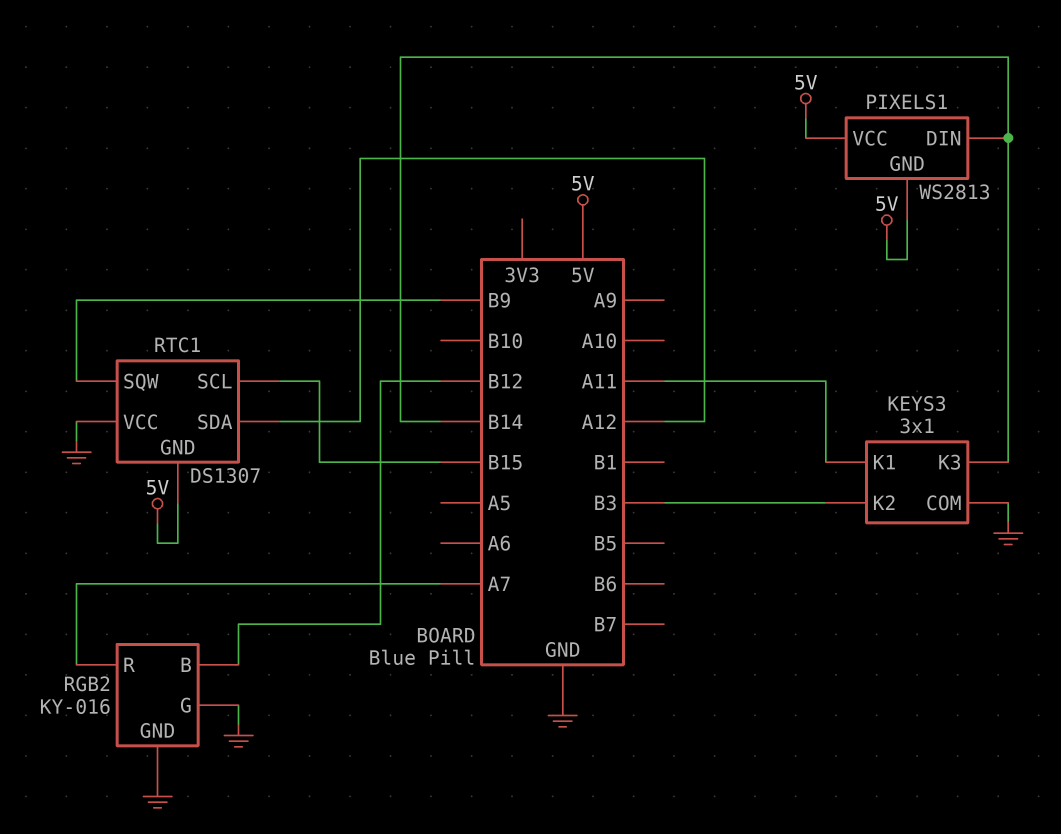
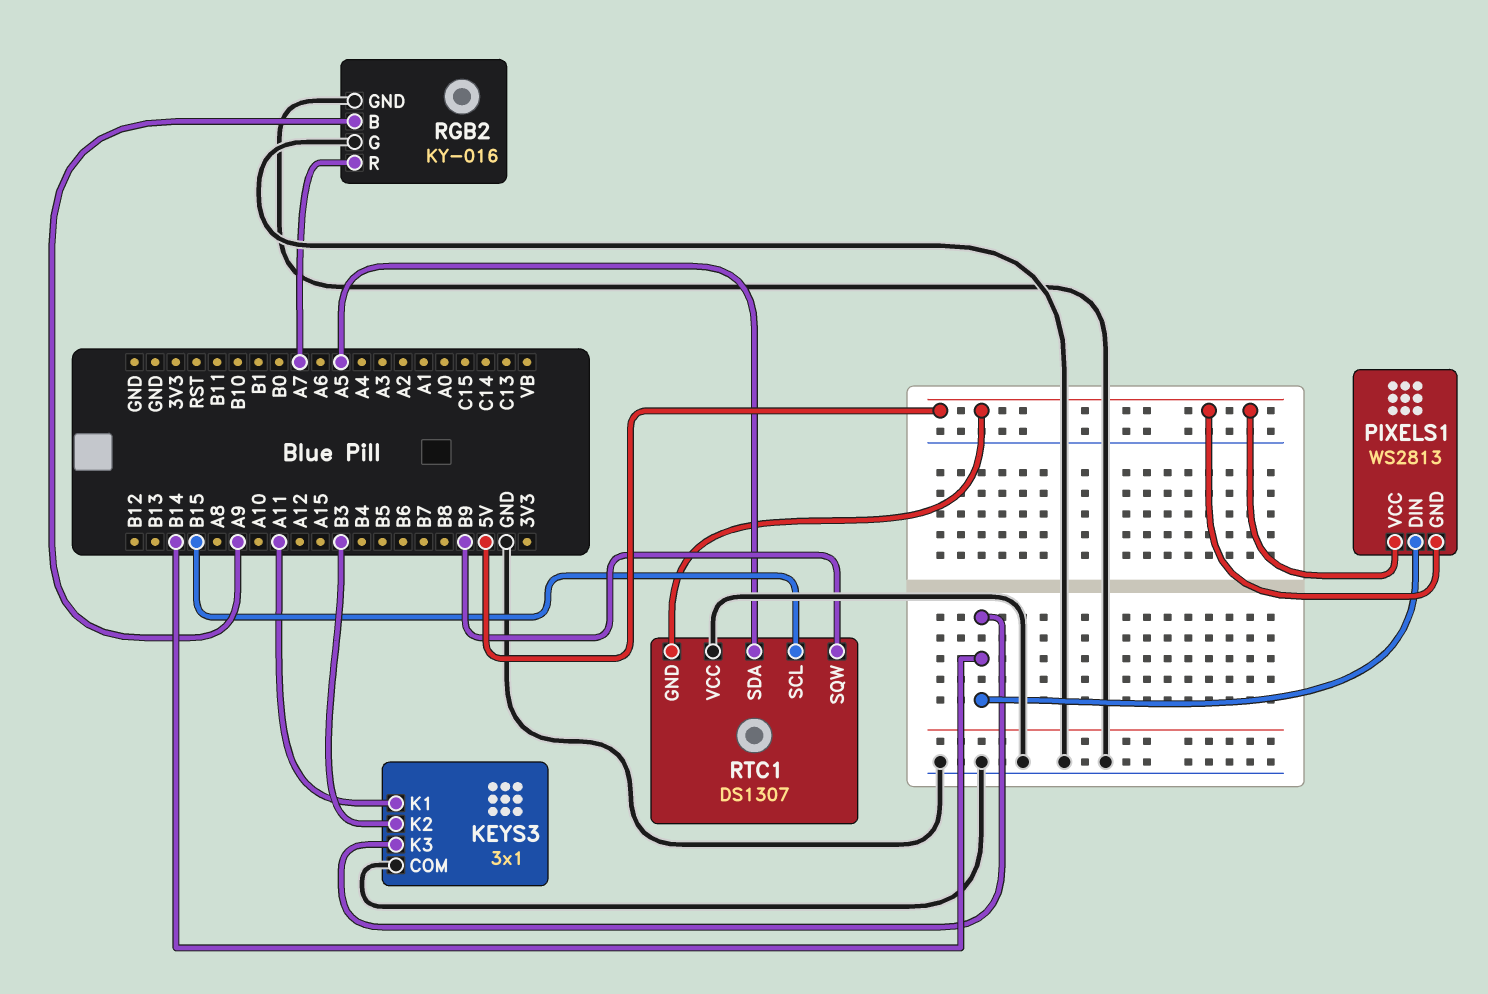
RGB2 pin B: B12 -> A9
RTC1 pin SDA: A12 -> A5

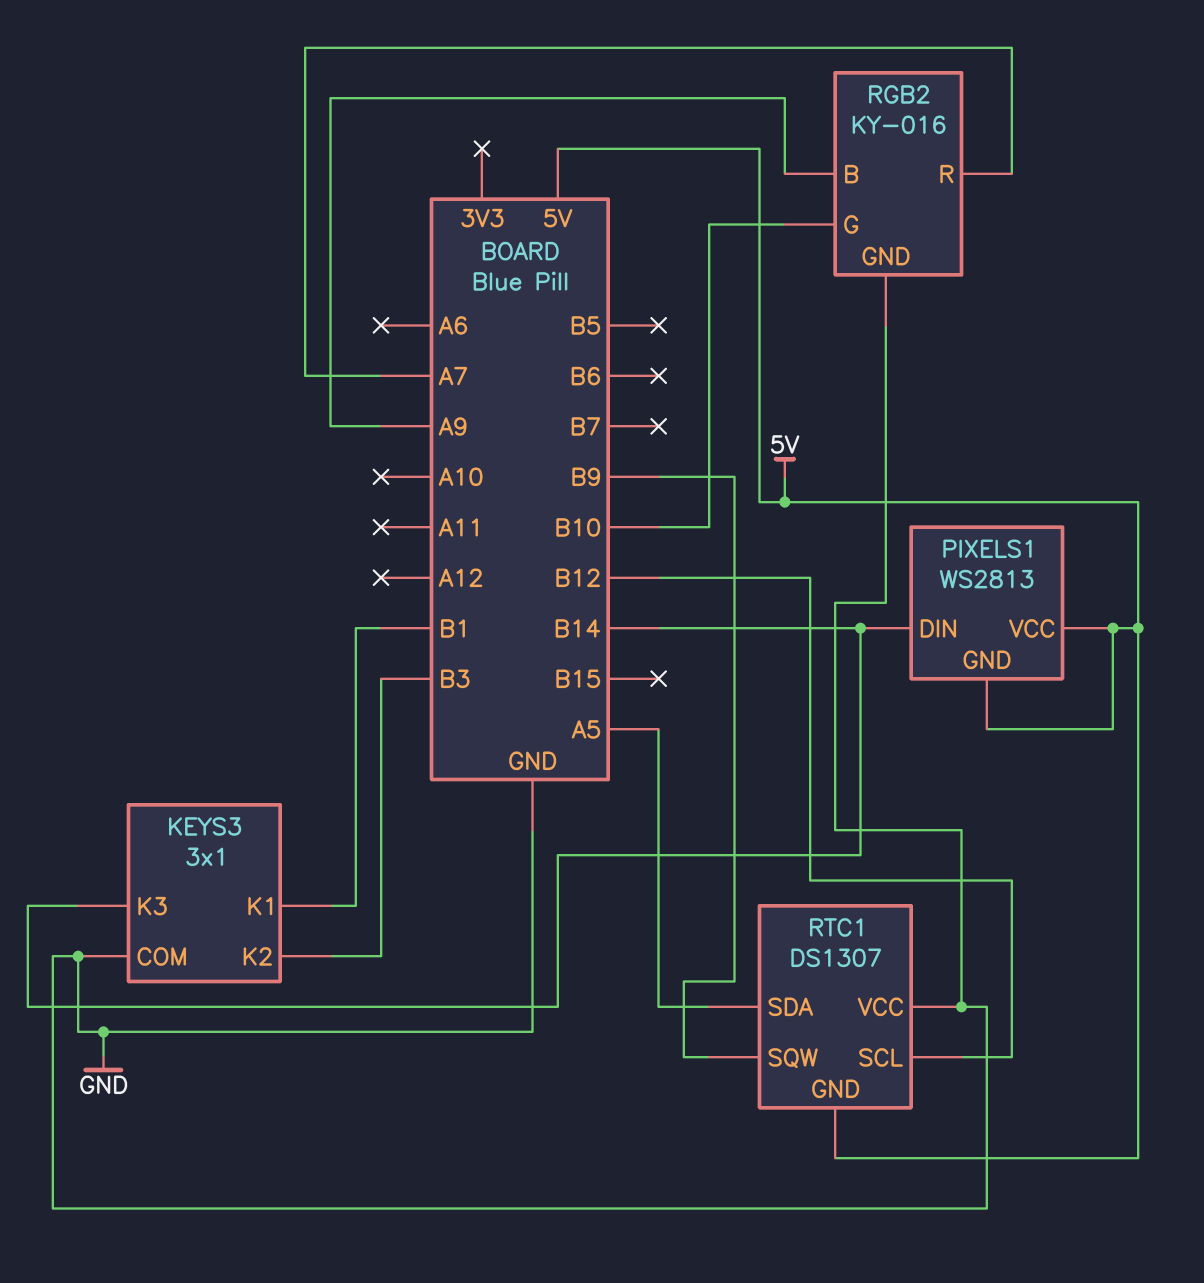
KEYS3 pin K1: A11 -> B1
RGB2 pin G: GND -> B10
RTC1 pin SCL: B15 -> B12

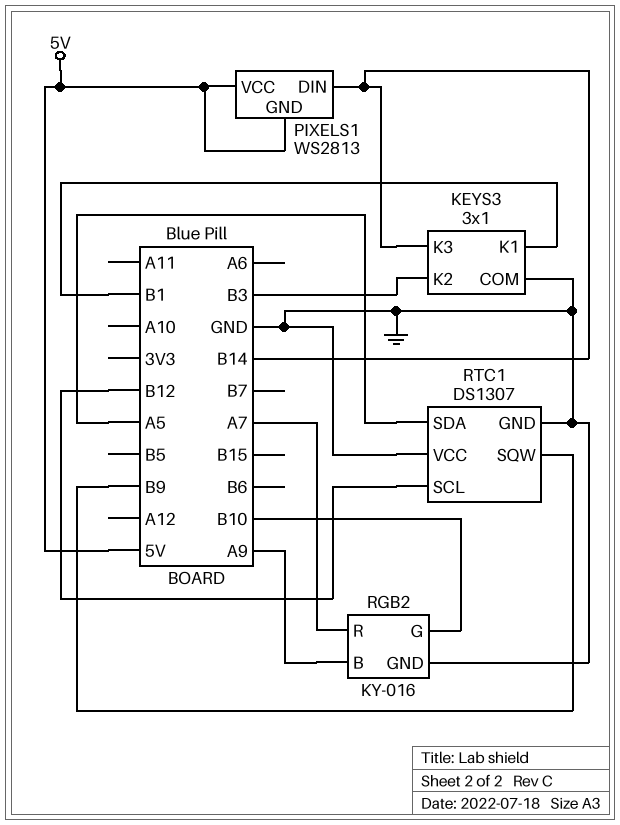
RTC1 pin GND: 5V -> GND

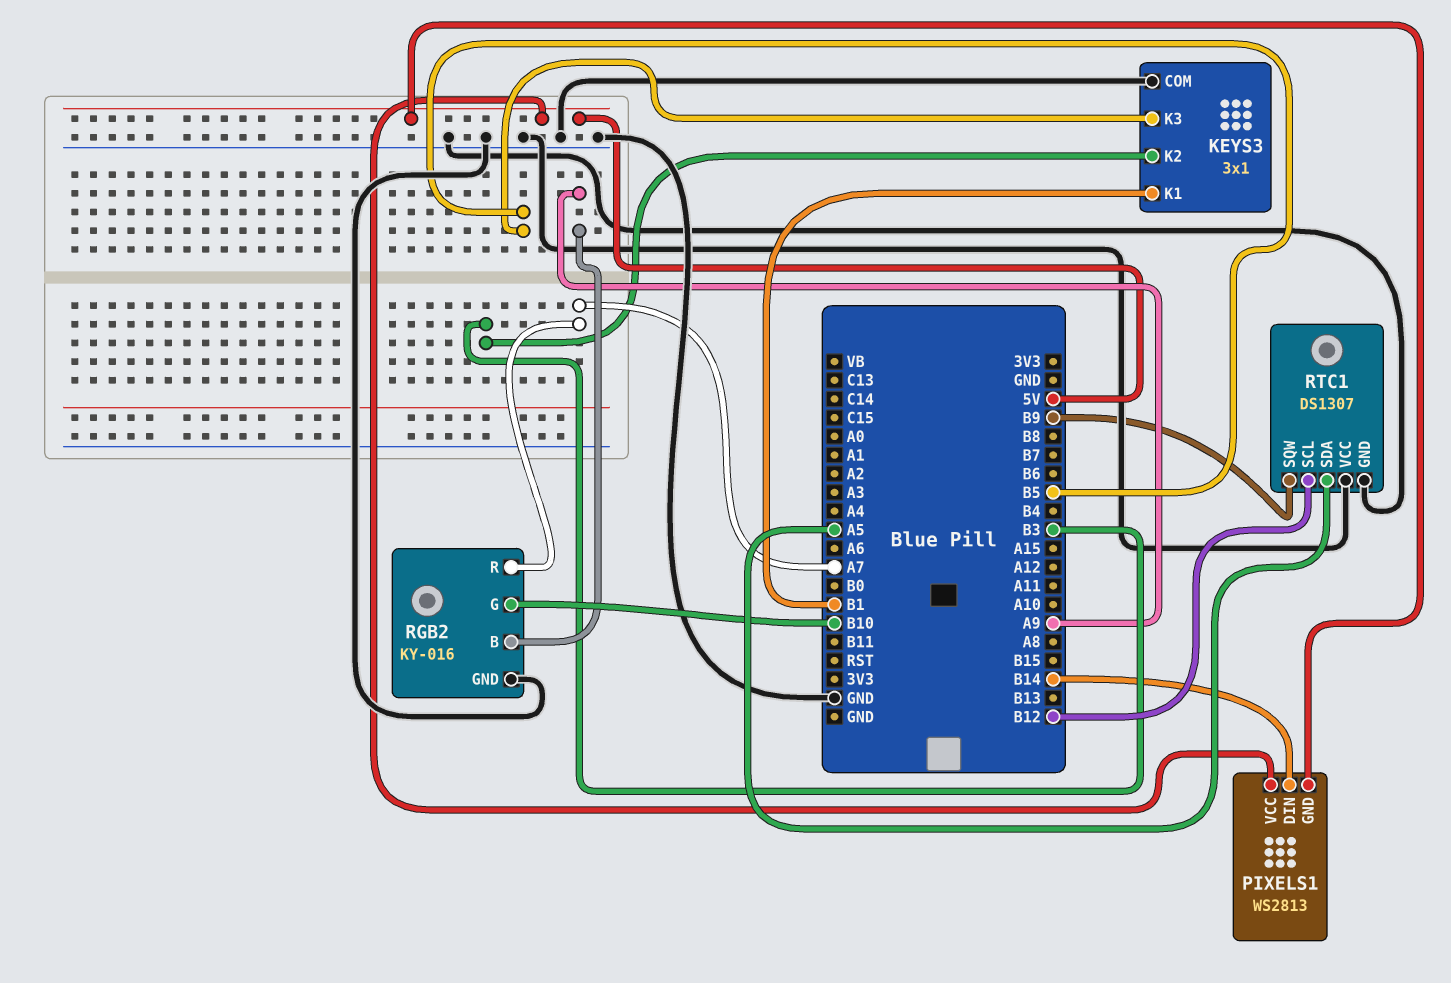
KEYS3 pin K3: B14 -> B5

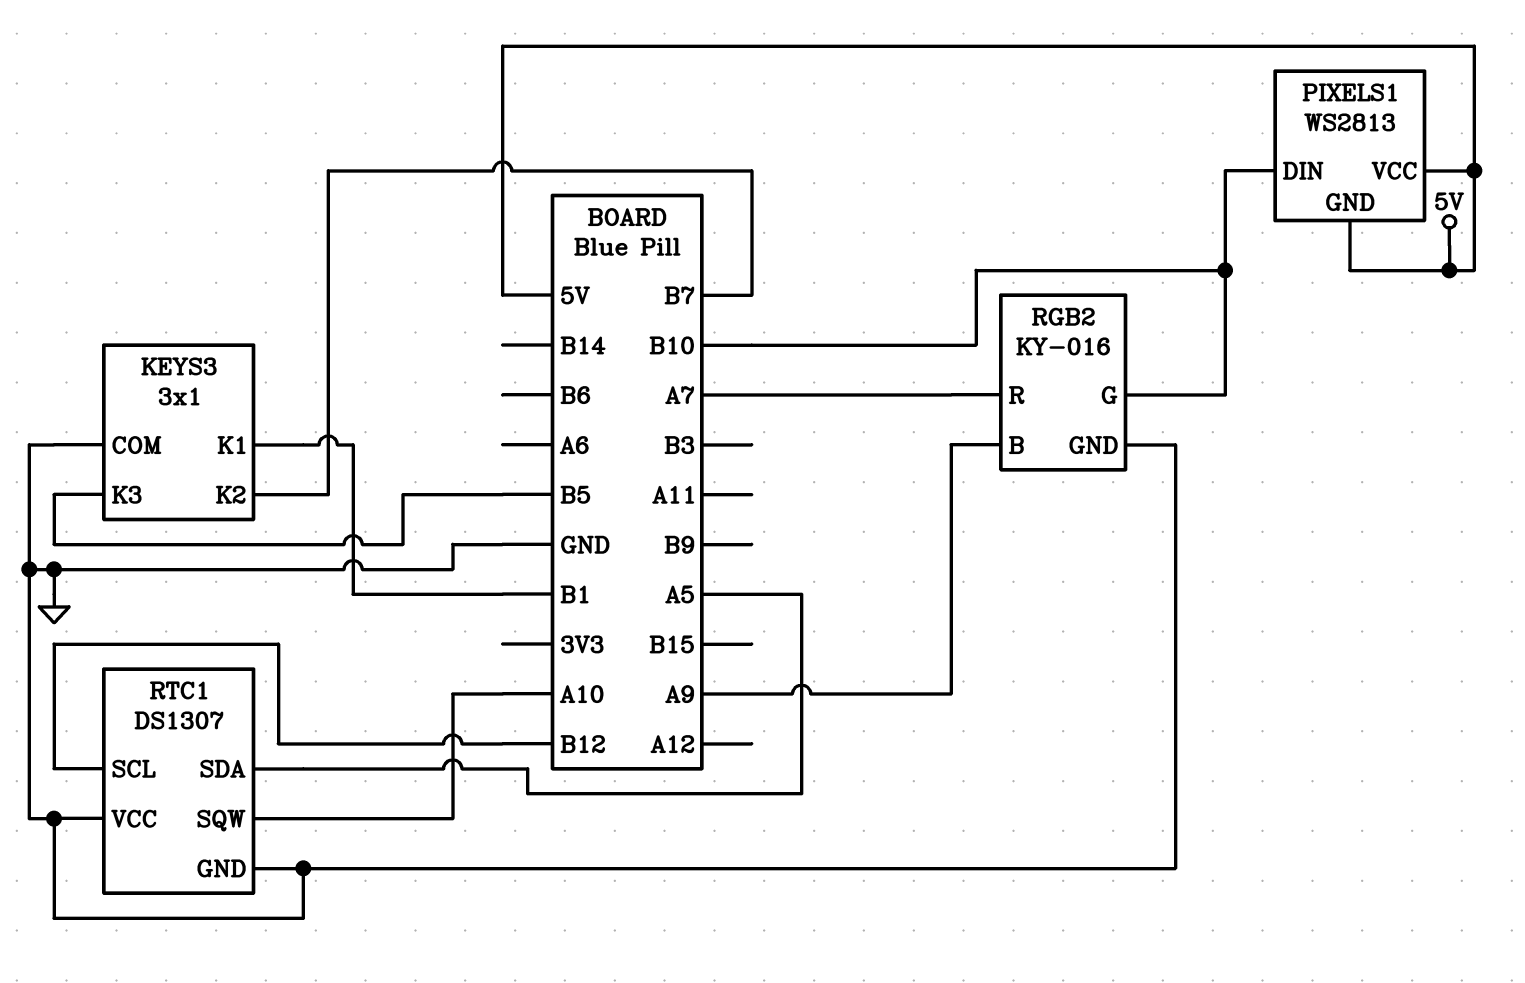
KEYS3 pin K2: B3 -> B7
PIXELS1 pin DIN: B14 -> B10
RTC1 pin SQW: B9 -> A10

